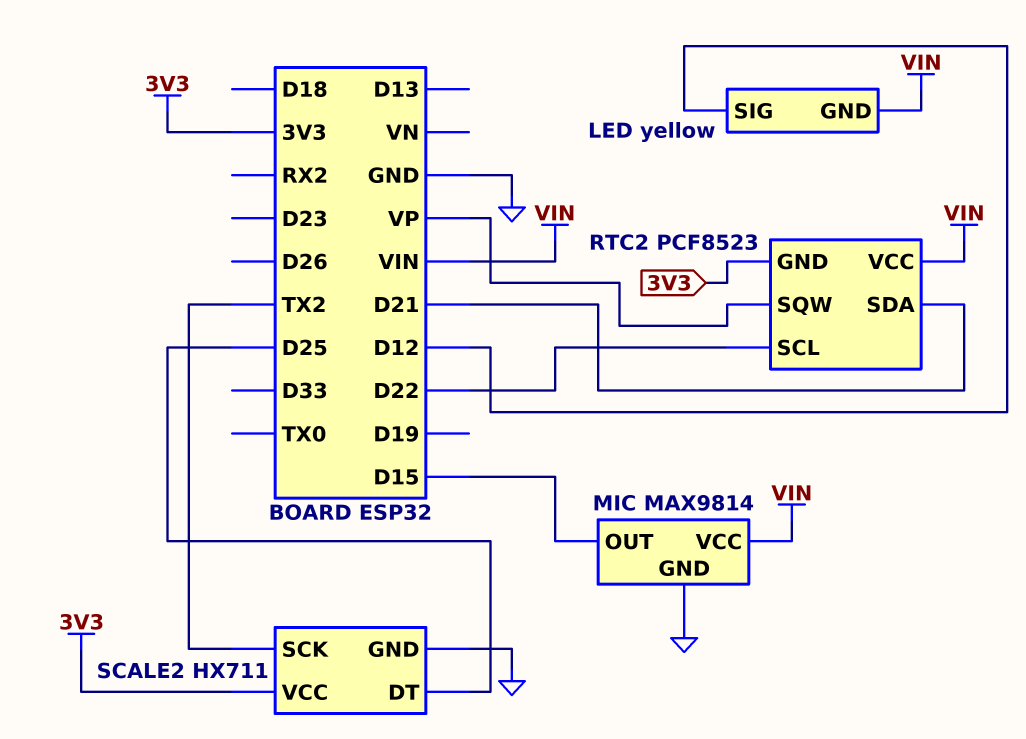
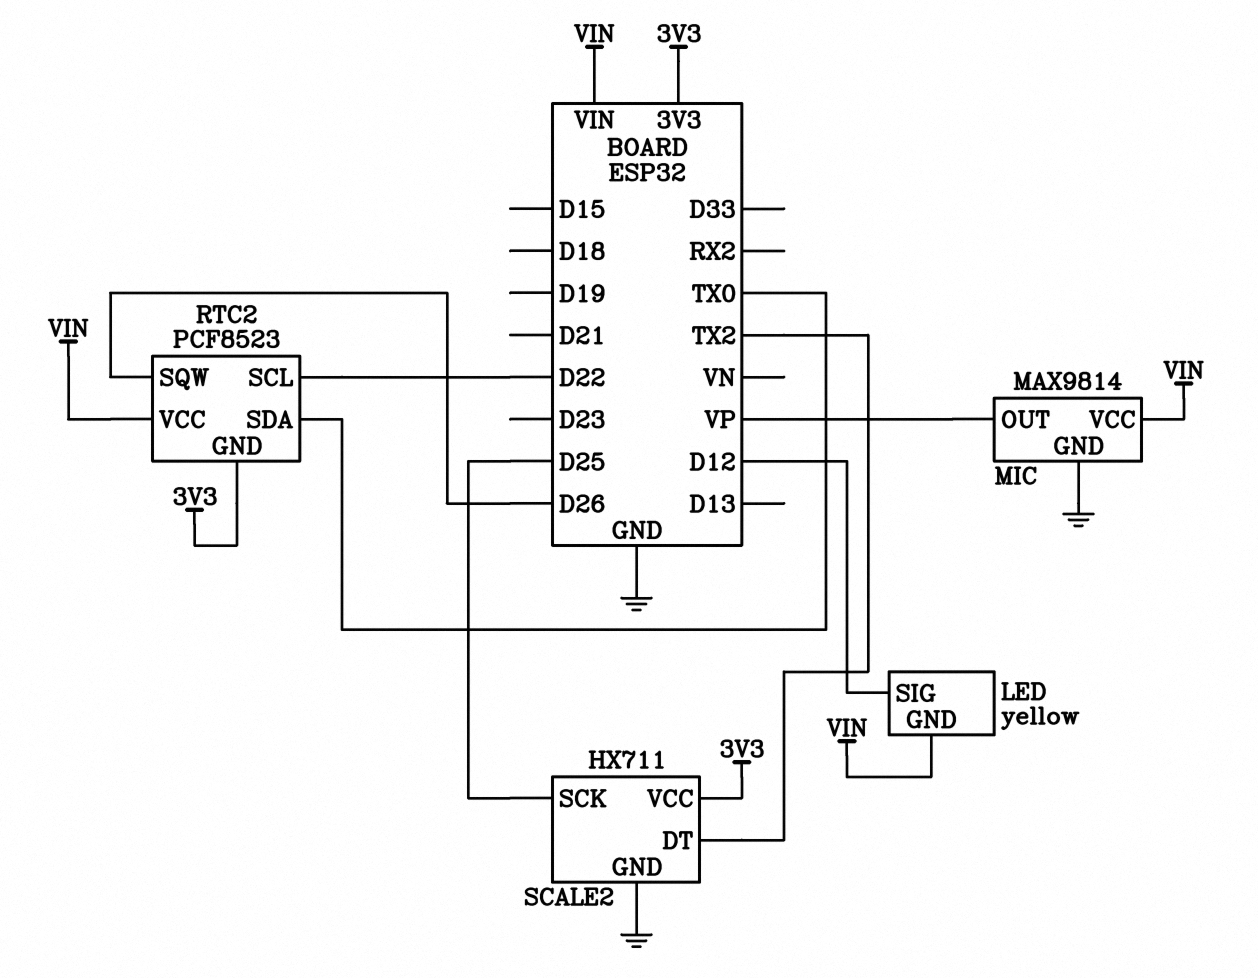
MIC pin OUT: D15 -> VP
RTC2 pin SDA: D21 -> TX0
RTC2 pin SQW: VP -> D26
SCALE2 pin DT: D25 -> TX2
SCALE2 pin SCK: TX2 -> D25

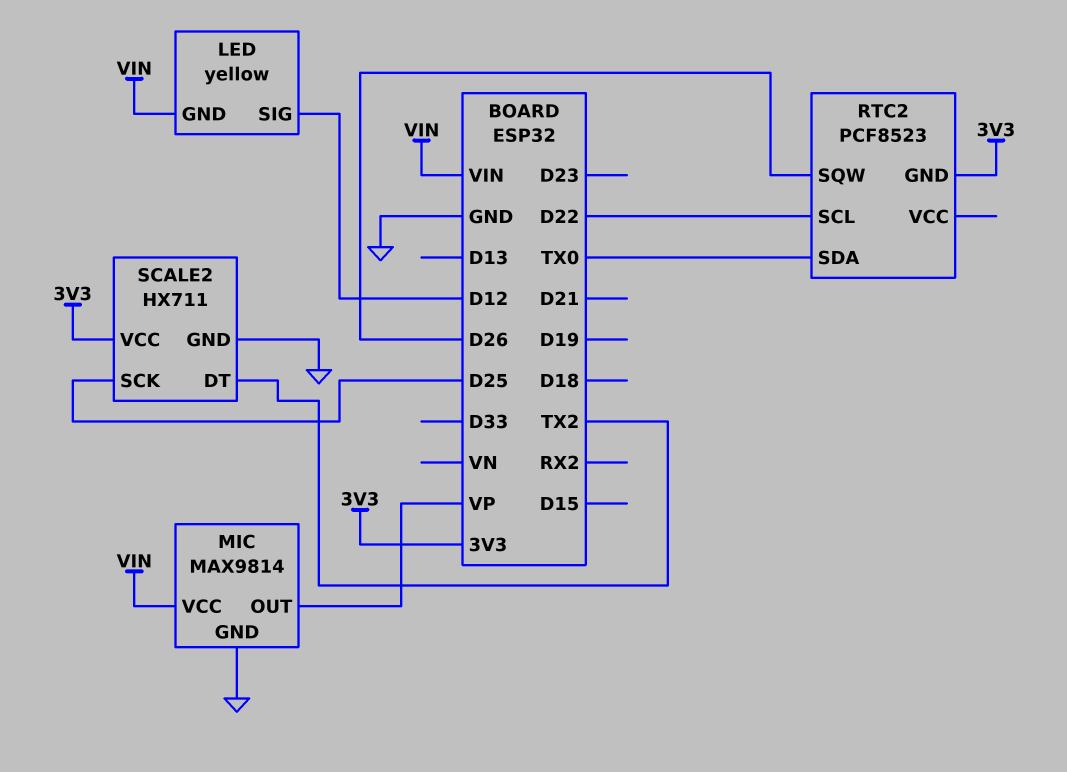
RTC2 pin VCC: VIN -> none

